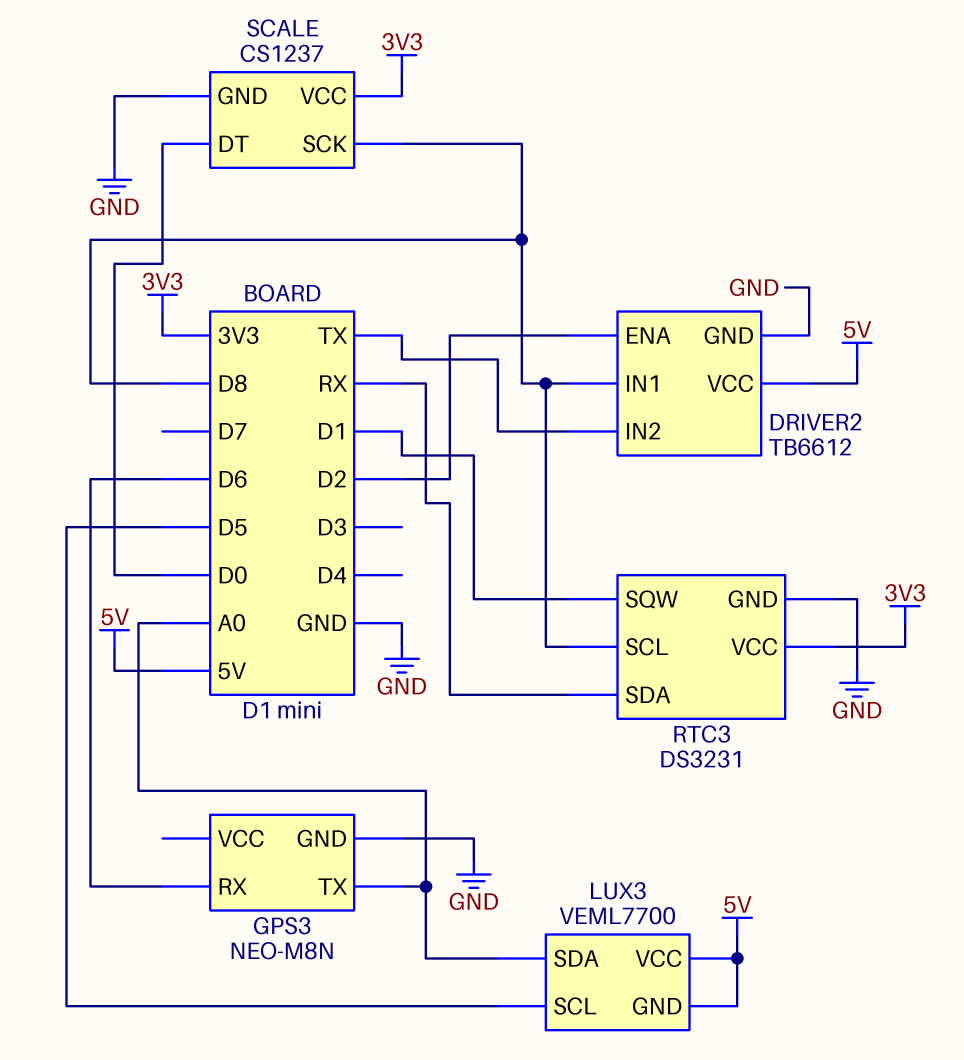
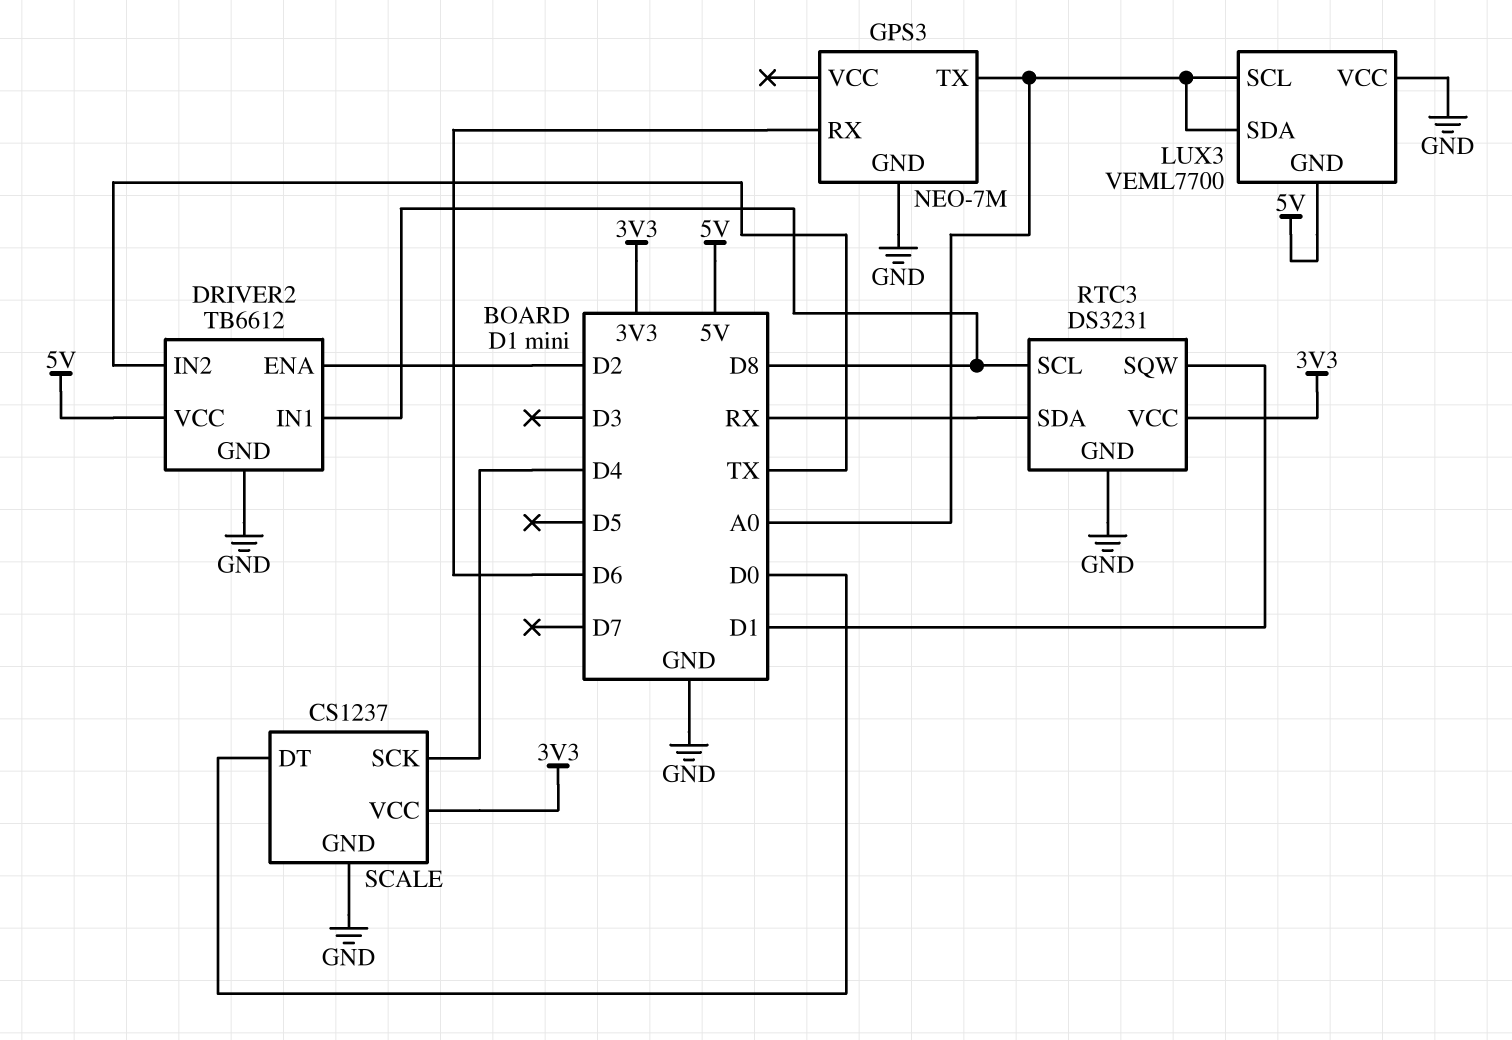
GPS3: NEO-M8N -> NEO-7M
LUX3 pin SCL: D5 -> A0
LUX3 pin VCC: 5V -> GND
SCALE pin SCK: D8 -> D4

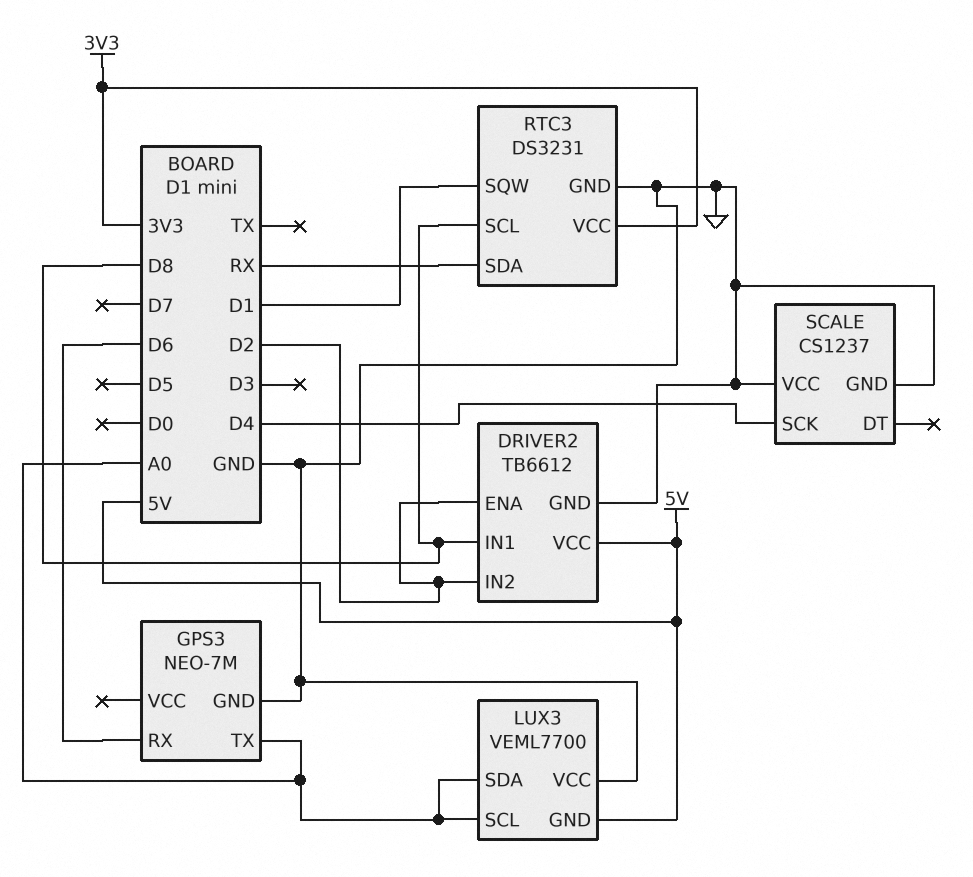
DRIVER2 pin IN2: TX -> D2
SCALE pin DT: D0 -> none
SCALE pin VCC: 3V3 -> GND

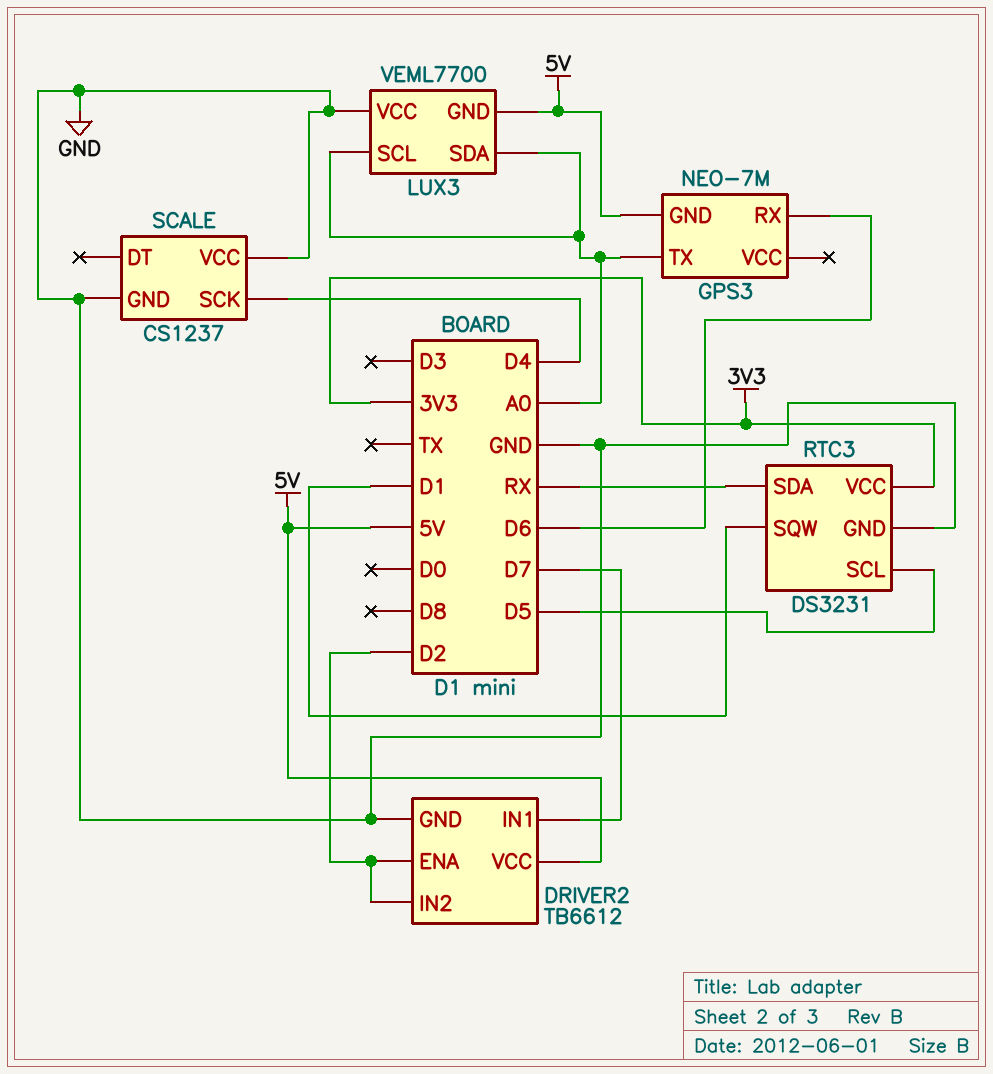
DRIVER2 pin IN1: D8 -> D7
GPS3 pin GND: GND -> 5V
RTC3 pin SCL: D8 -> D5

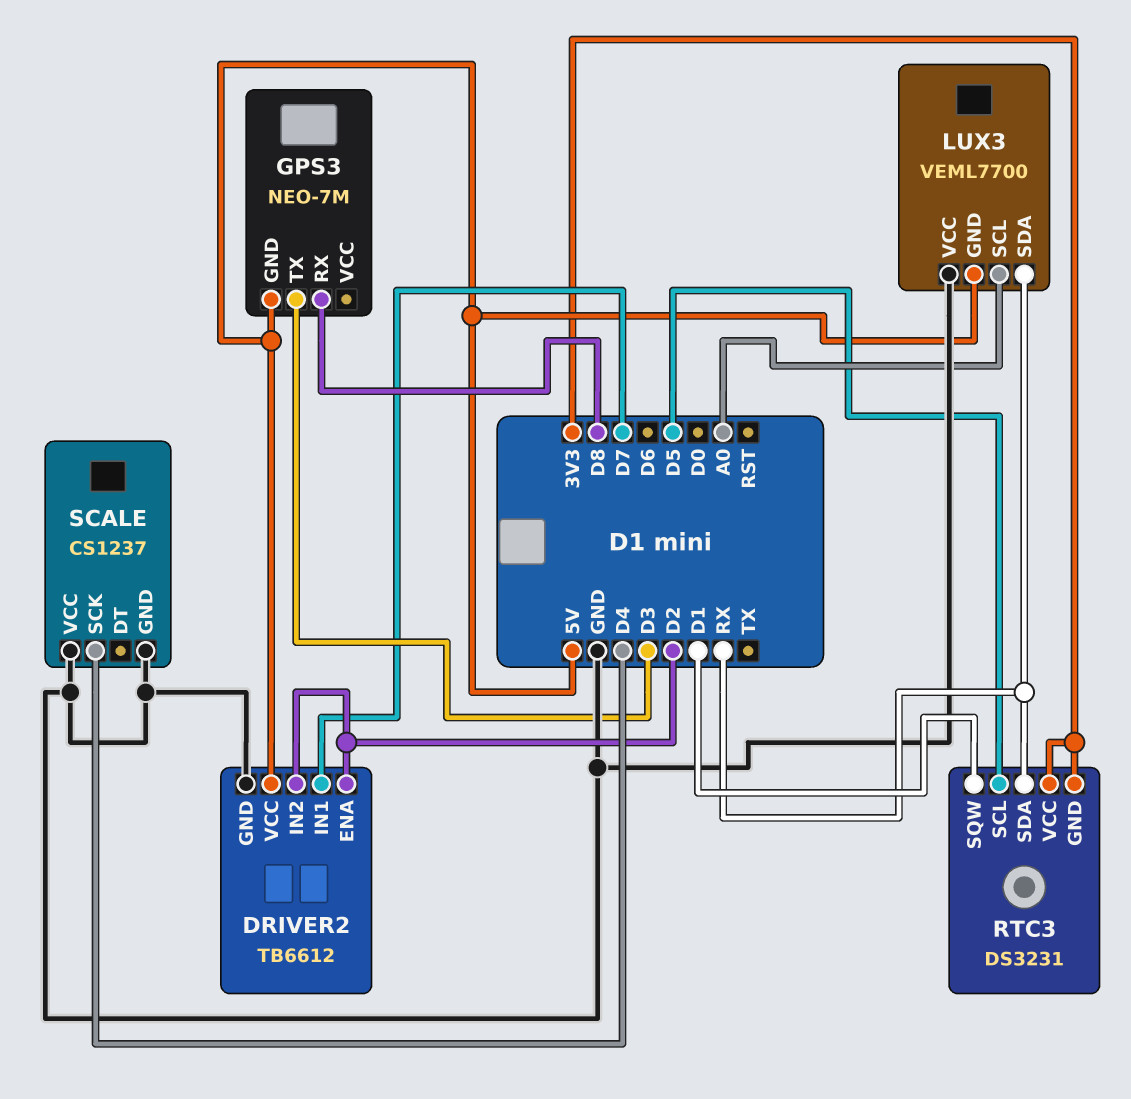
GPS3 pin RX: D6 -> D8
GPS3 pin TX: A0 -> D3
LUX3 pin SDA: A0 -> RX
RTC3 pin GND: GND -> 3V3

